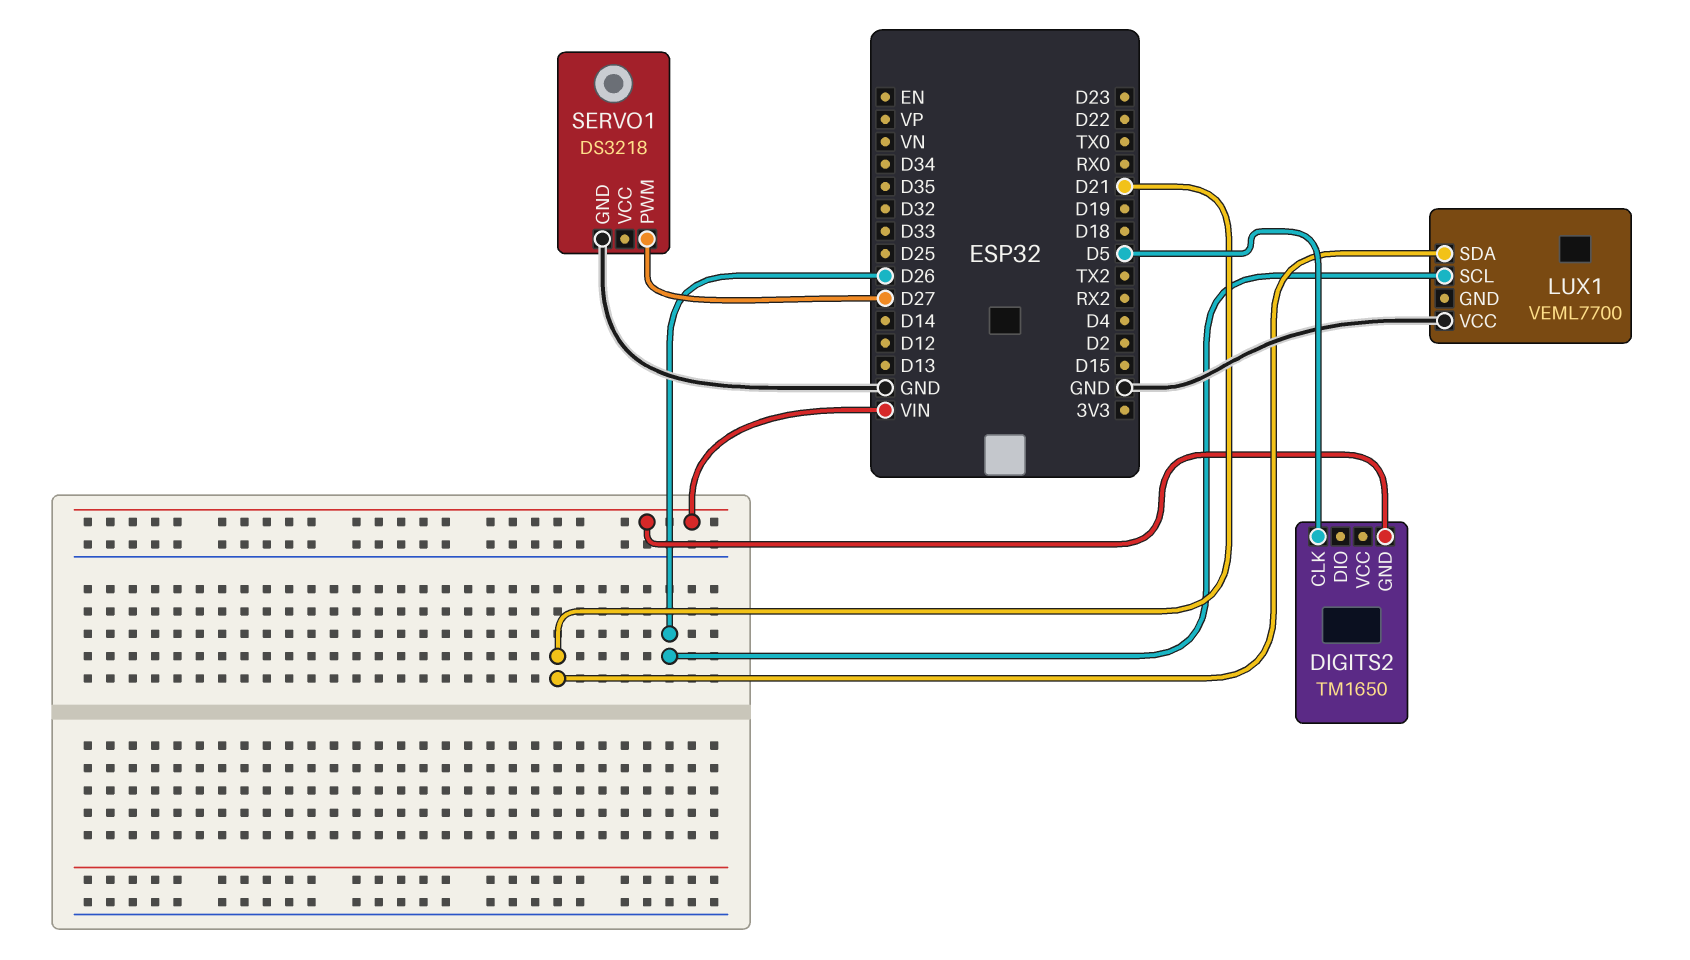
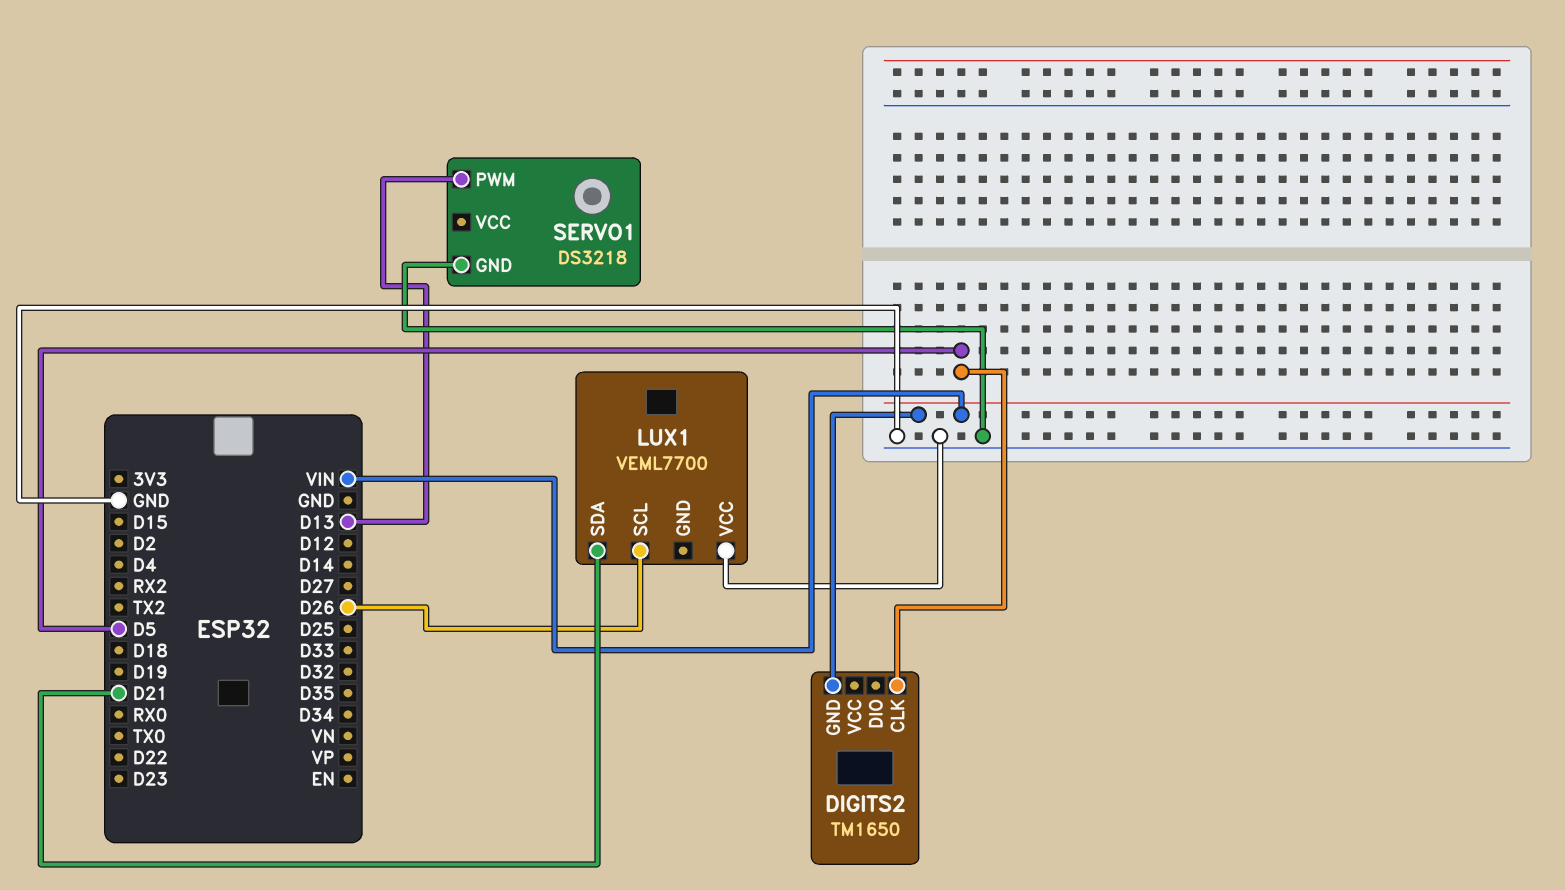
SERVO1 pin PWM: D27 -> D13

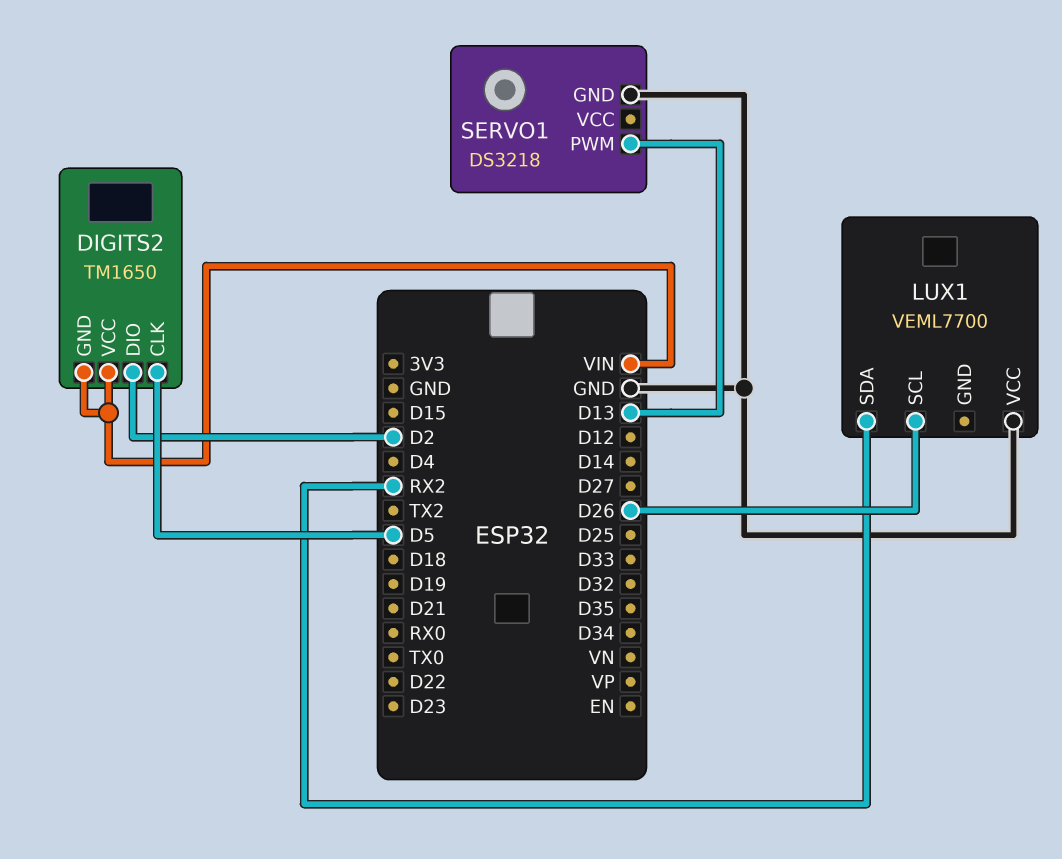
DIGITS2 pin DIO: none -> D2
DIGITS2 pin VCC: none -> VIN
LUX1 pin SDA: D21 -> RX2

